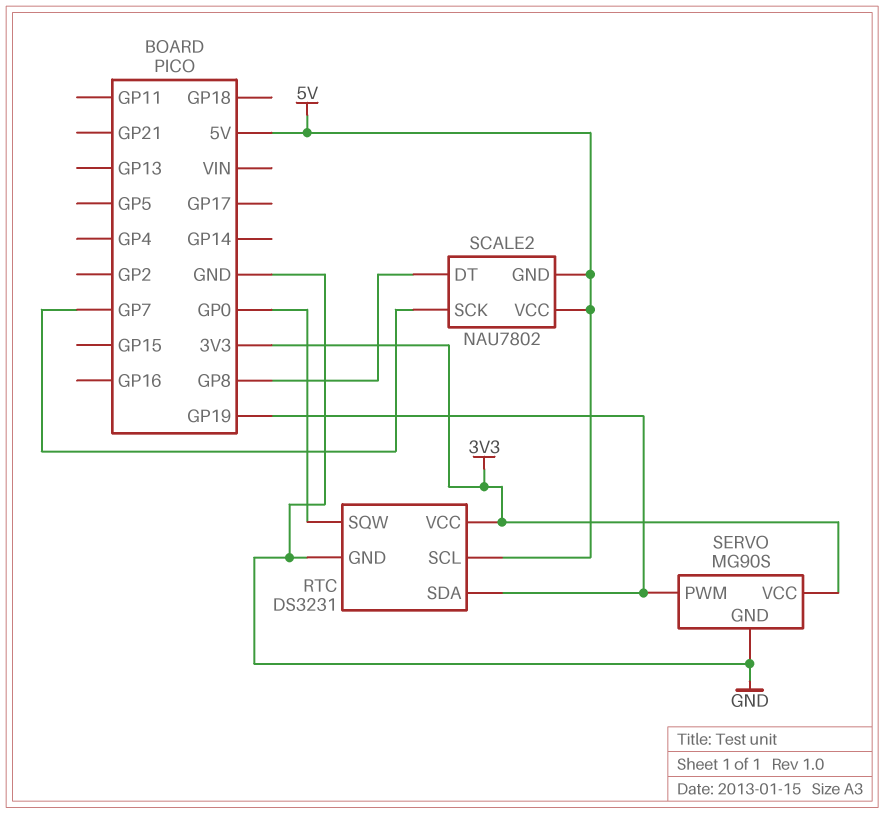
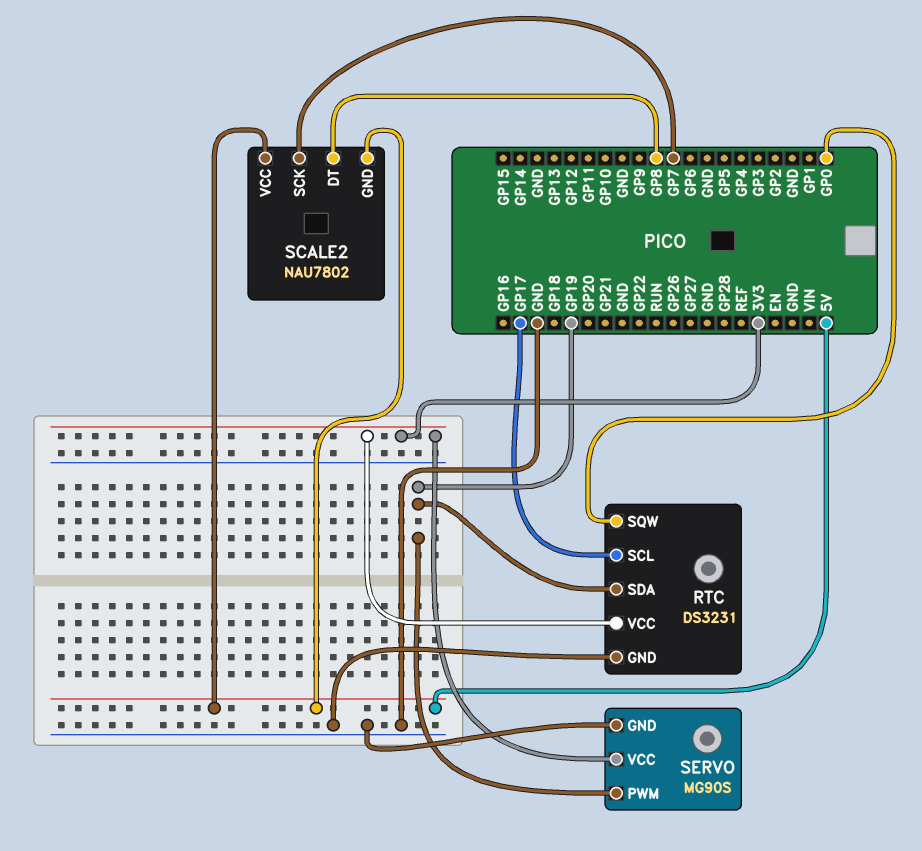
RTC pin SCL: 5V -> GP17

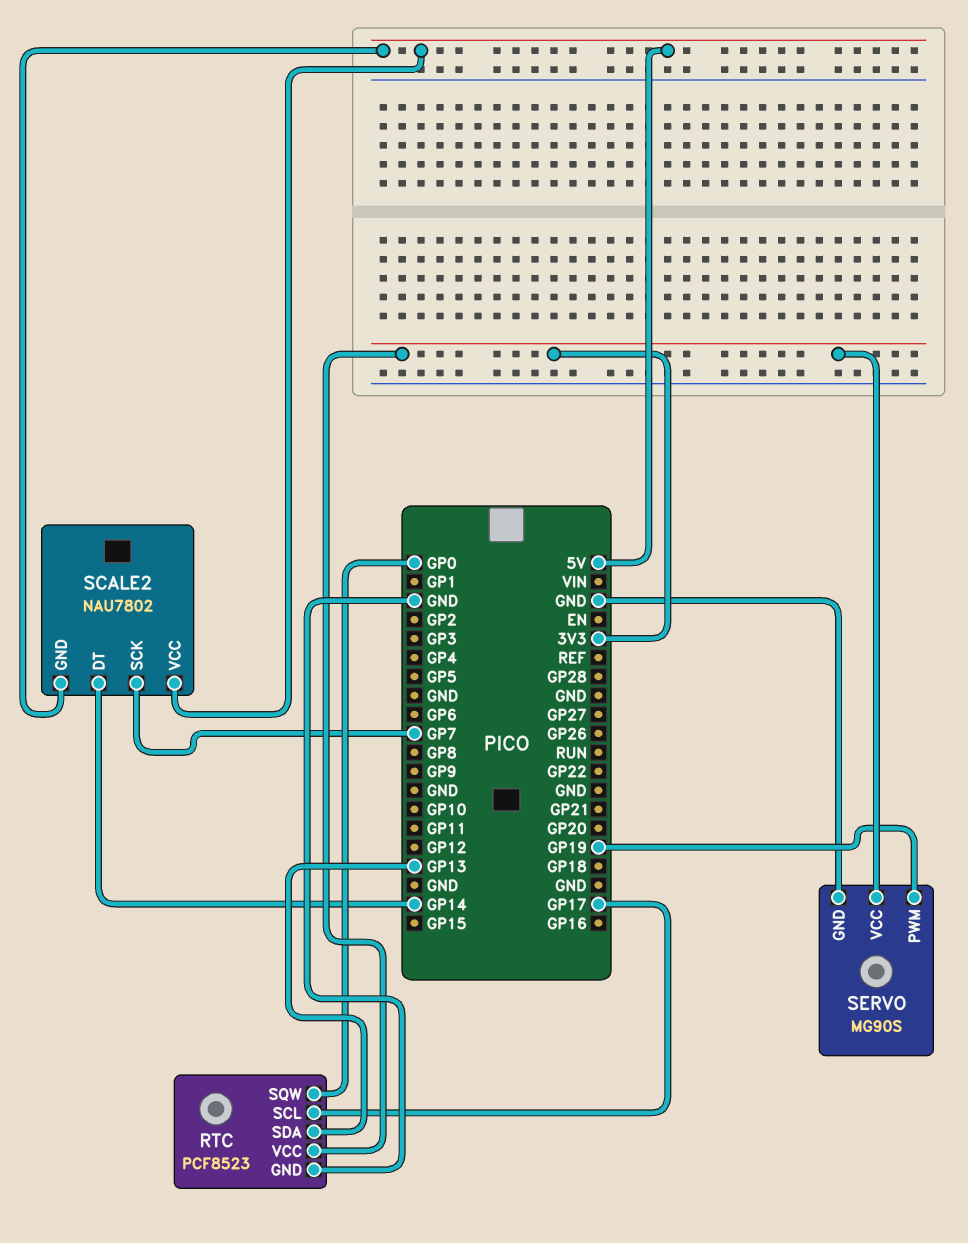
RTC: DS3231 -> PCF8523
RTC pin SDA: GP19 -> GP13
SCALE2 pin DT: GP8 -> GP14

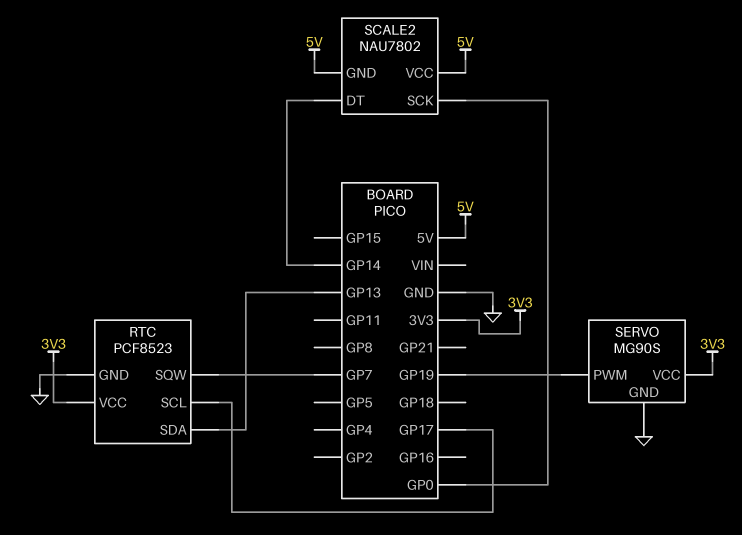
RTC pin SQW: GP0 -> GP7
SCALE2 pin SCK: GP7 -> GP0

